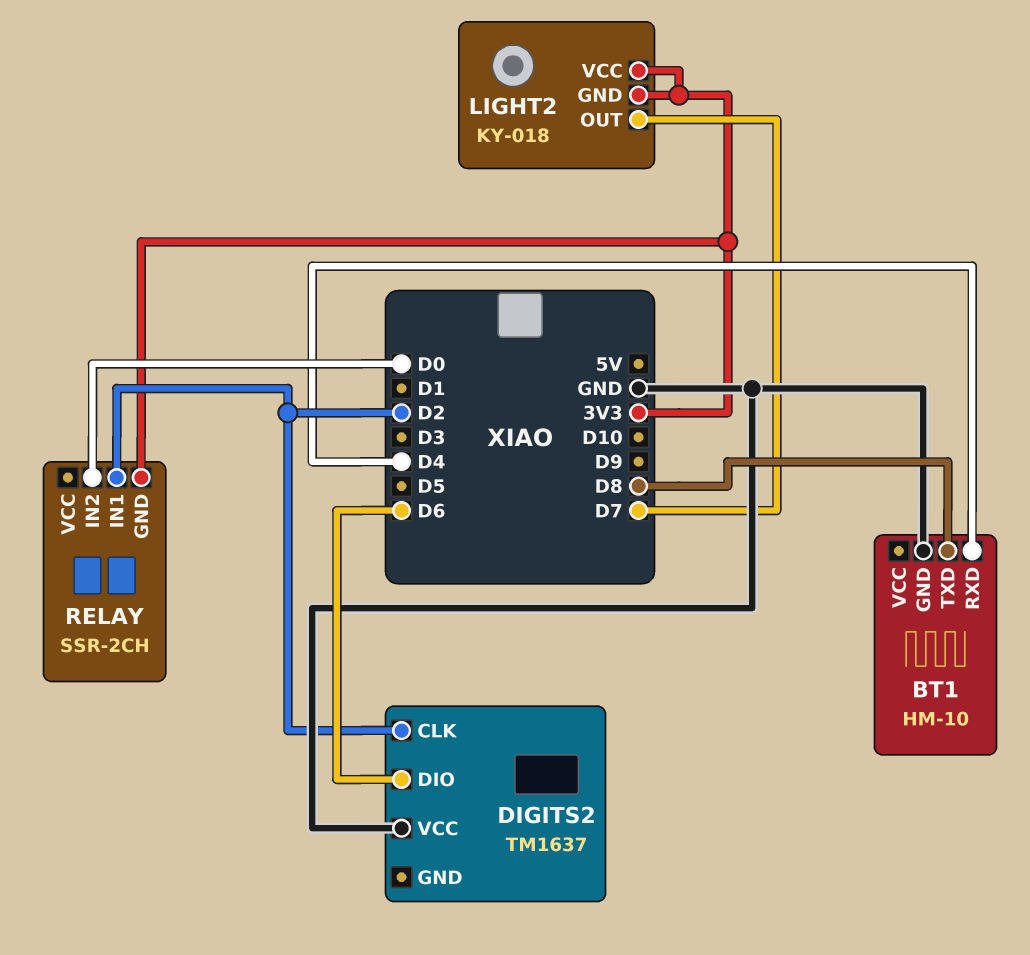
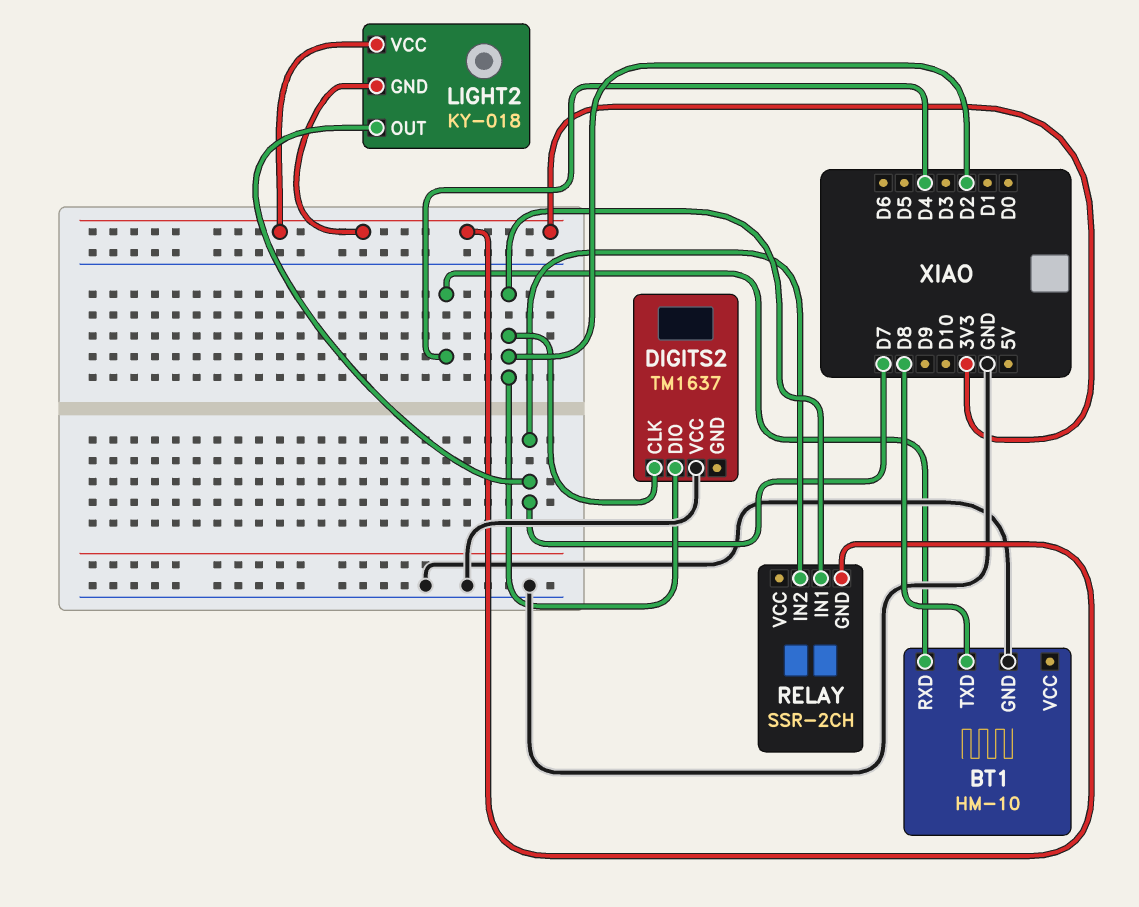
DIGITS2 pin DIO: D6 -> D2
RELAY pin IN2: D0 -> D7

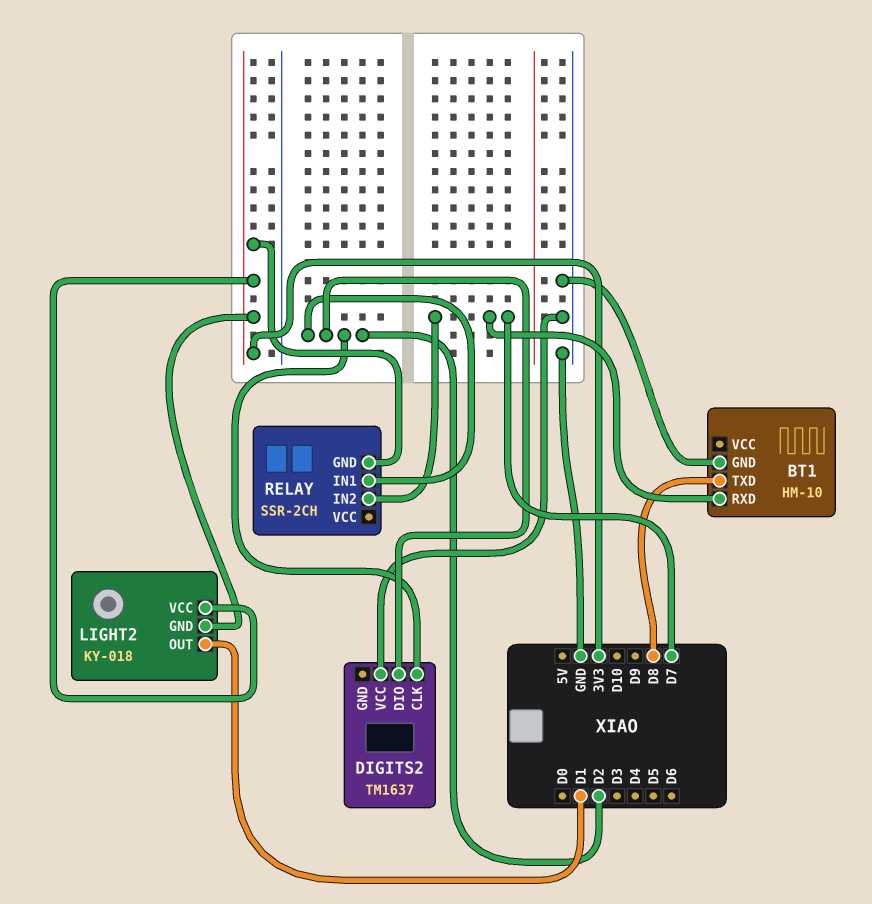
BT1 pin RXD: D4 -> D7
LIGHT2 pin OUT: D7 -> D1

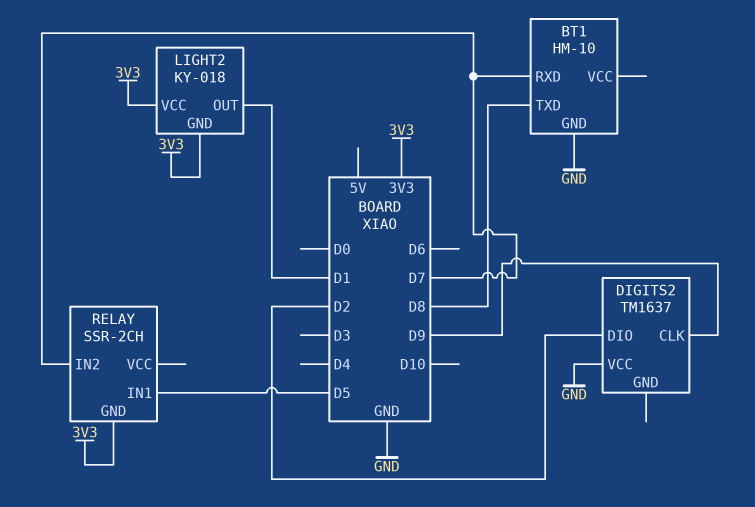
DIGITS2 pin CLK: D2 -> D9
RELAY pin IN1: D2 -> D5

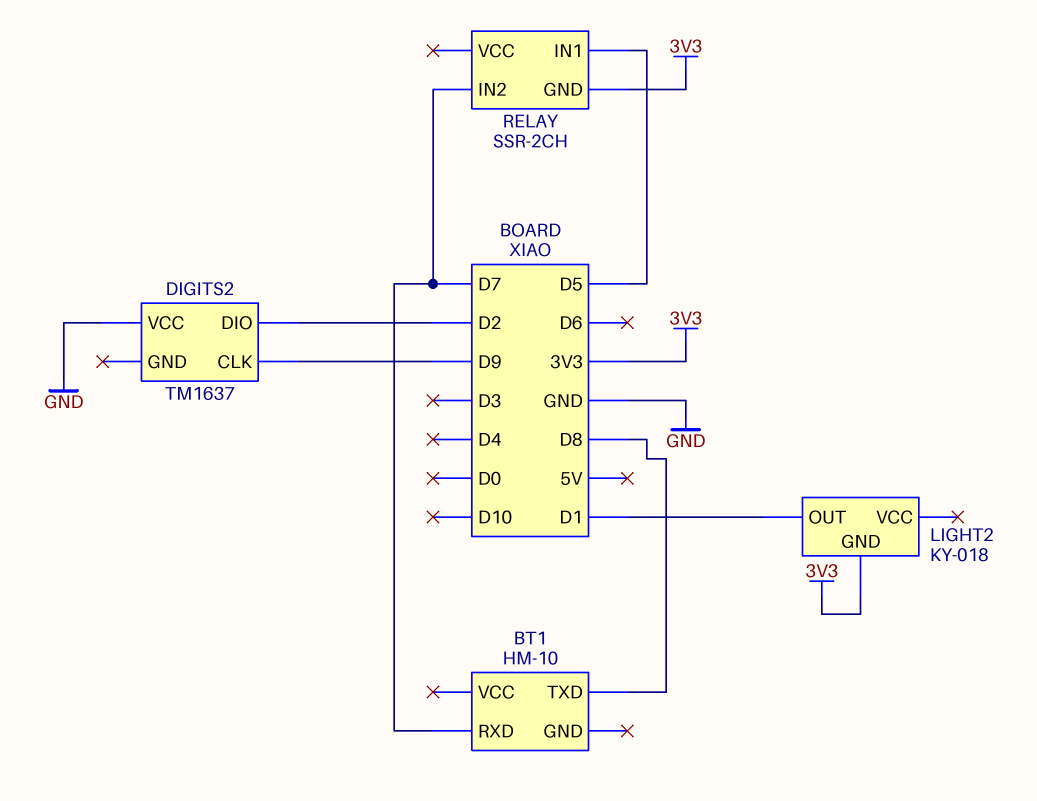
BT1 pin GND: GND -> none
LIGHT2 pin VCC: 3V3 -> none

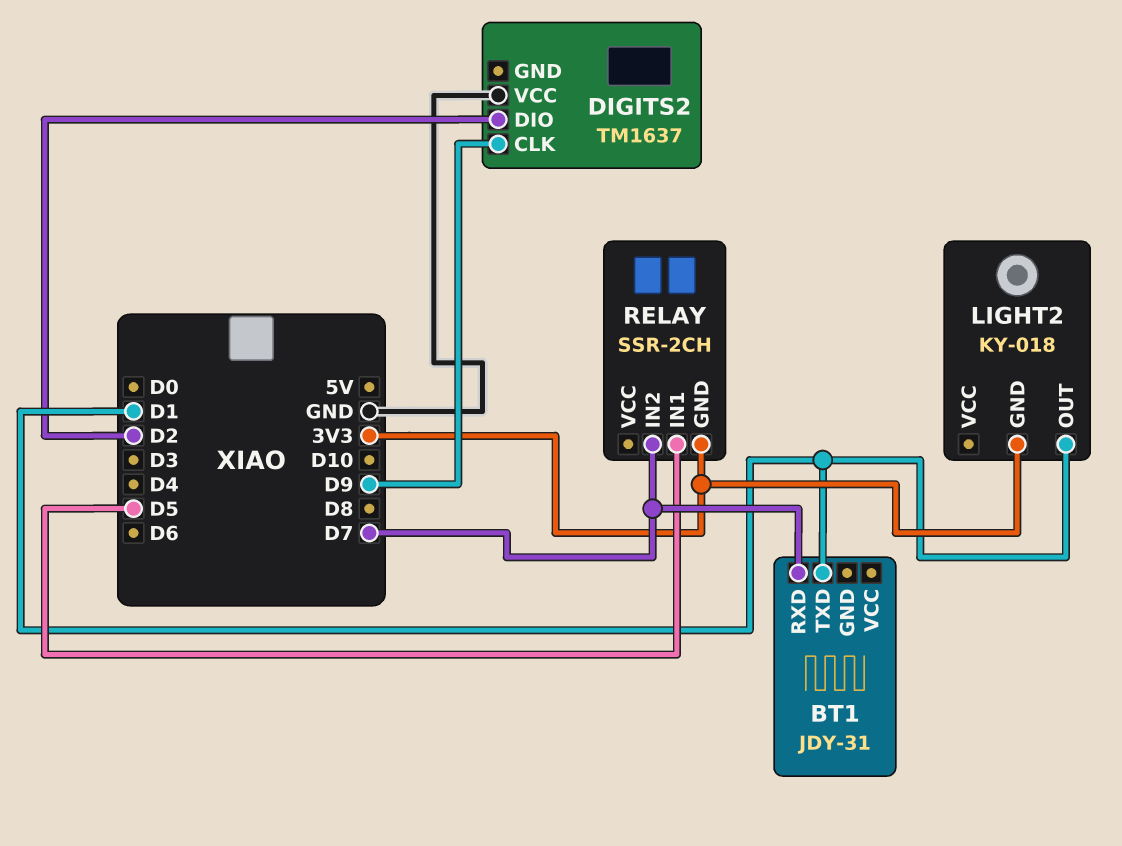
BT1: HM-10 -> JDY-31
BT1 pin TXD: D8 -> D1

